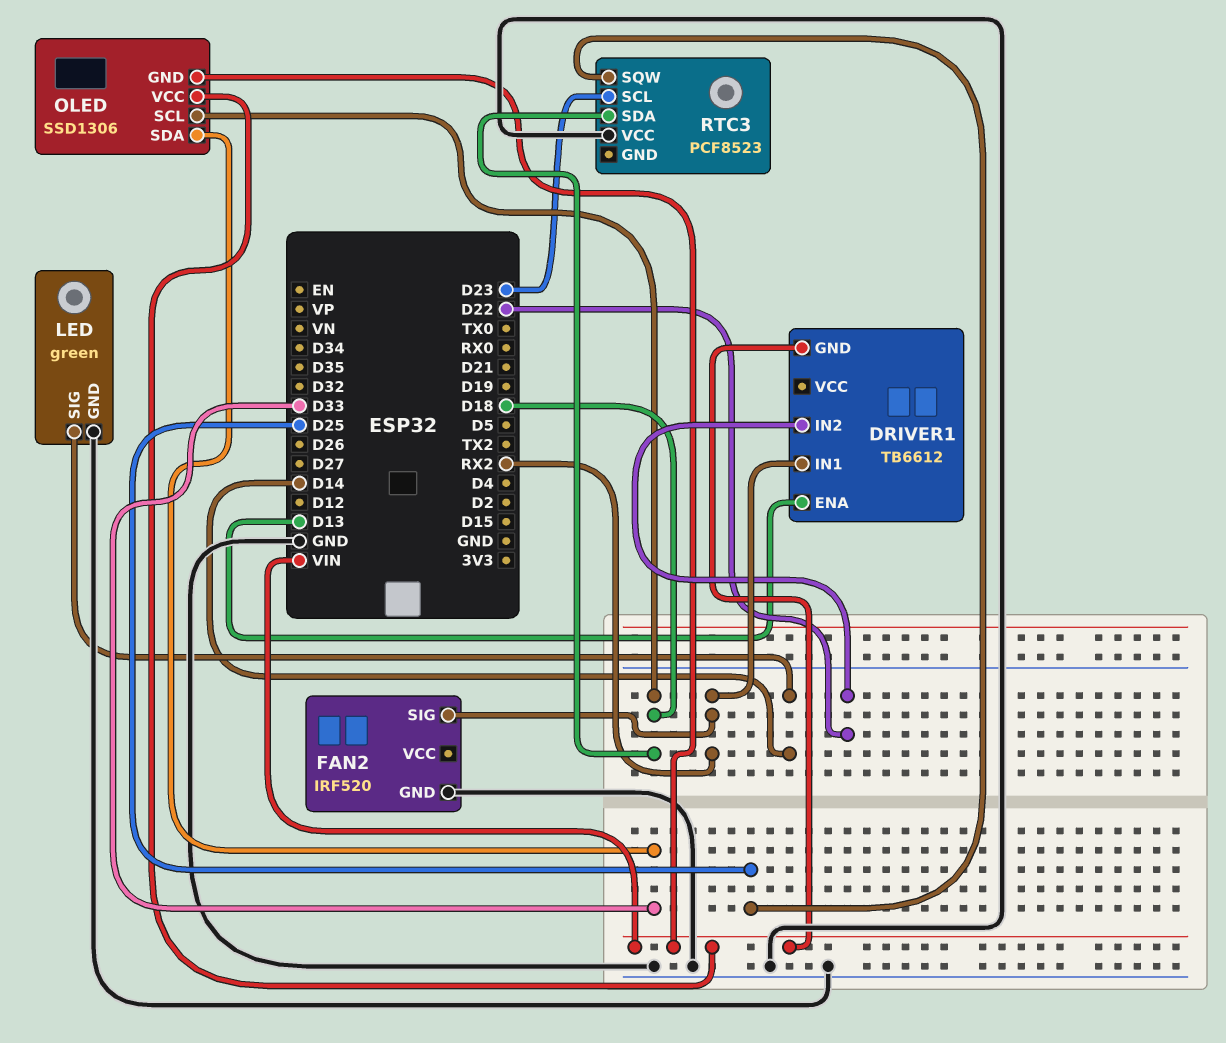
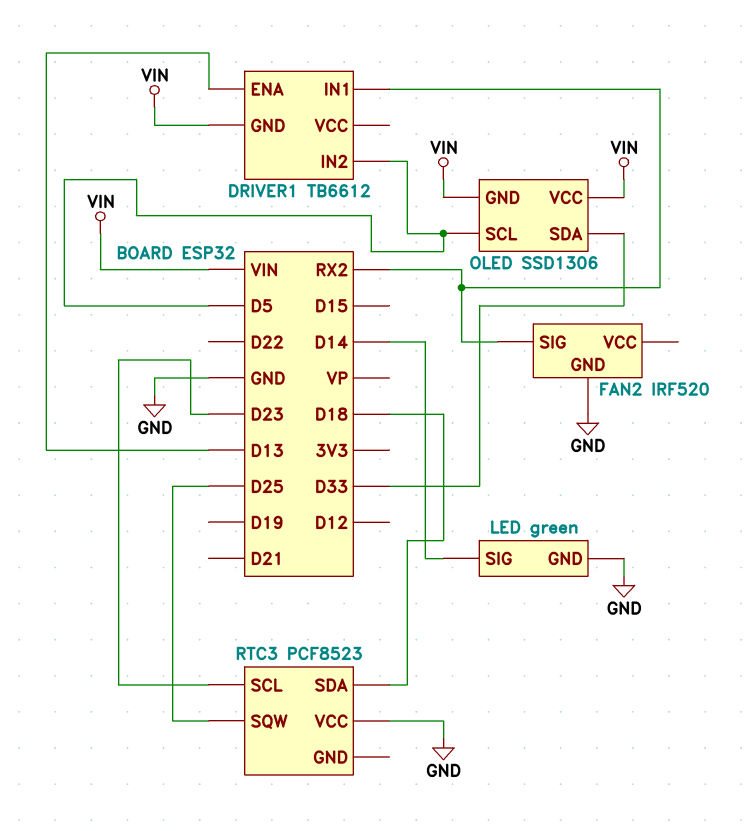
DRIVER1 pin IN2: D22 -> D5
OLED pin SCL: D18 -> D5

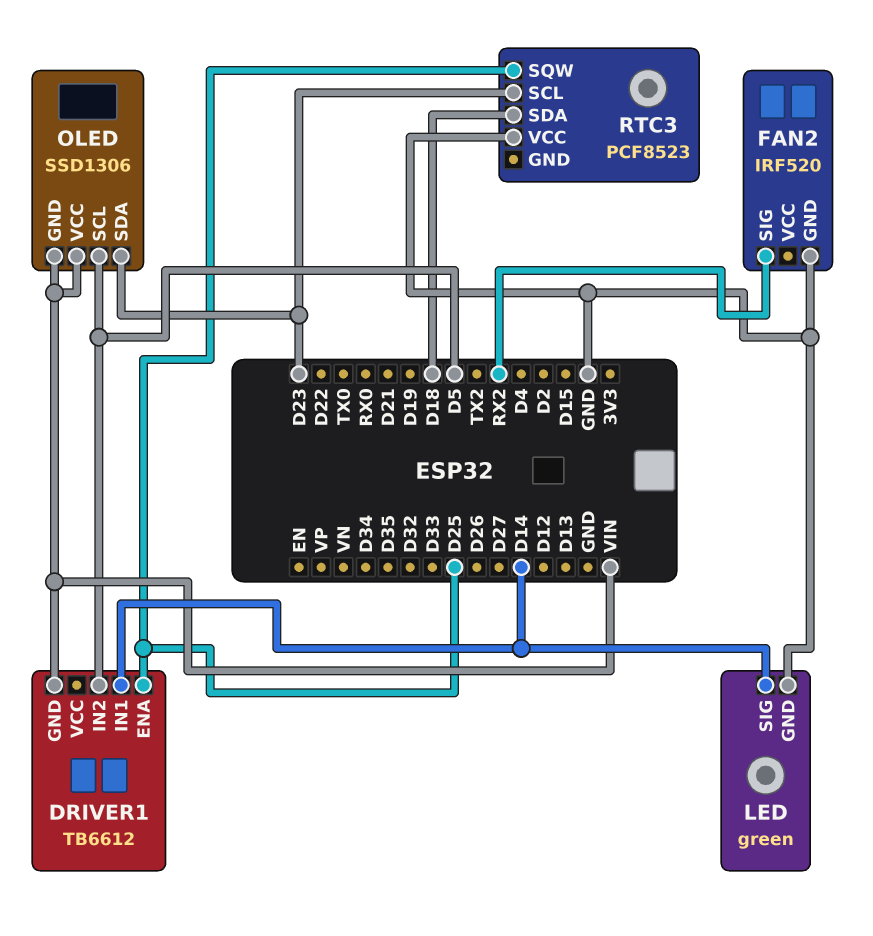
DRIVER1 pin ENA: D13 -> D25
DRIVER1 pin IN1: RX2 -> D14
OLED pin SDA: D33 -> D23

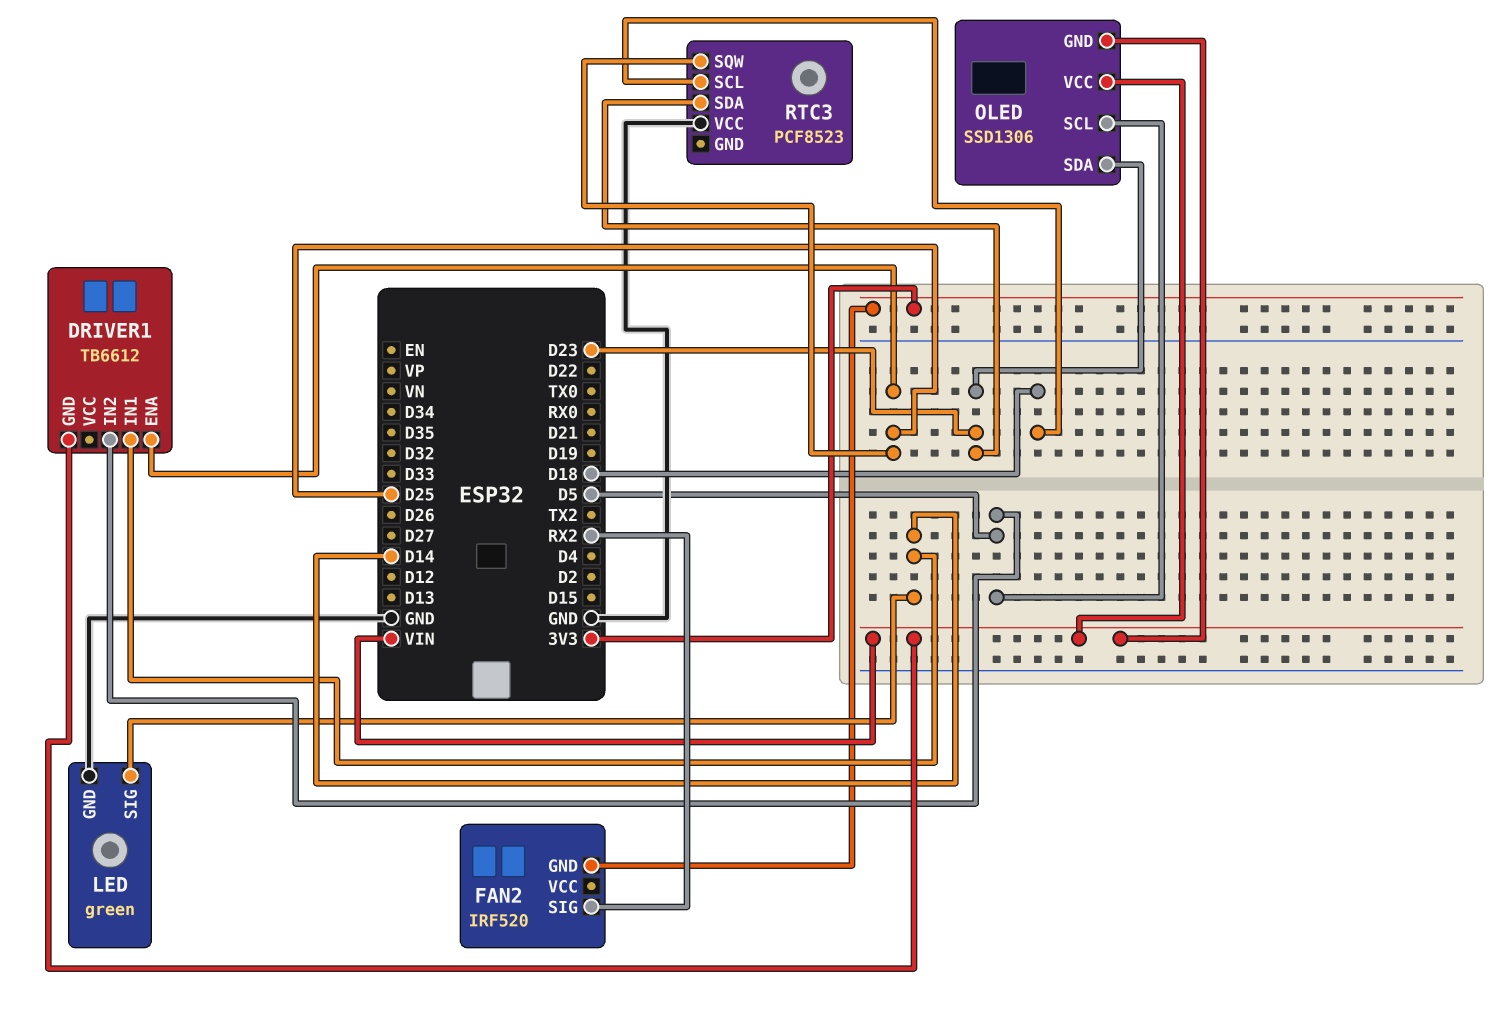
FAN2 pin GND: GND -> 3V3
RTC3 pin SCL: D23 -> D18
RTC3 pin SDA: D18 -> D23

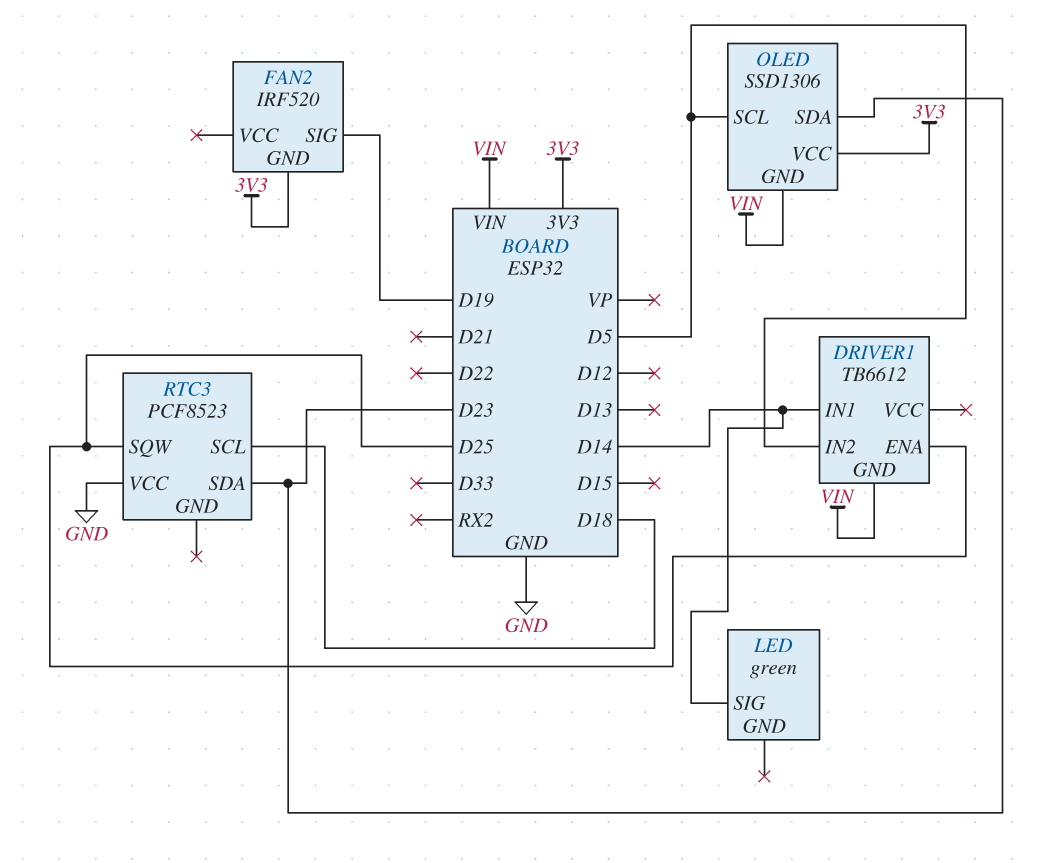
FAN2 pin SIG: RX2 -> D19
LED pin GND: GND -> none
OLED pin VCC: VIN -> 3V3

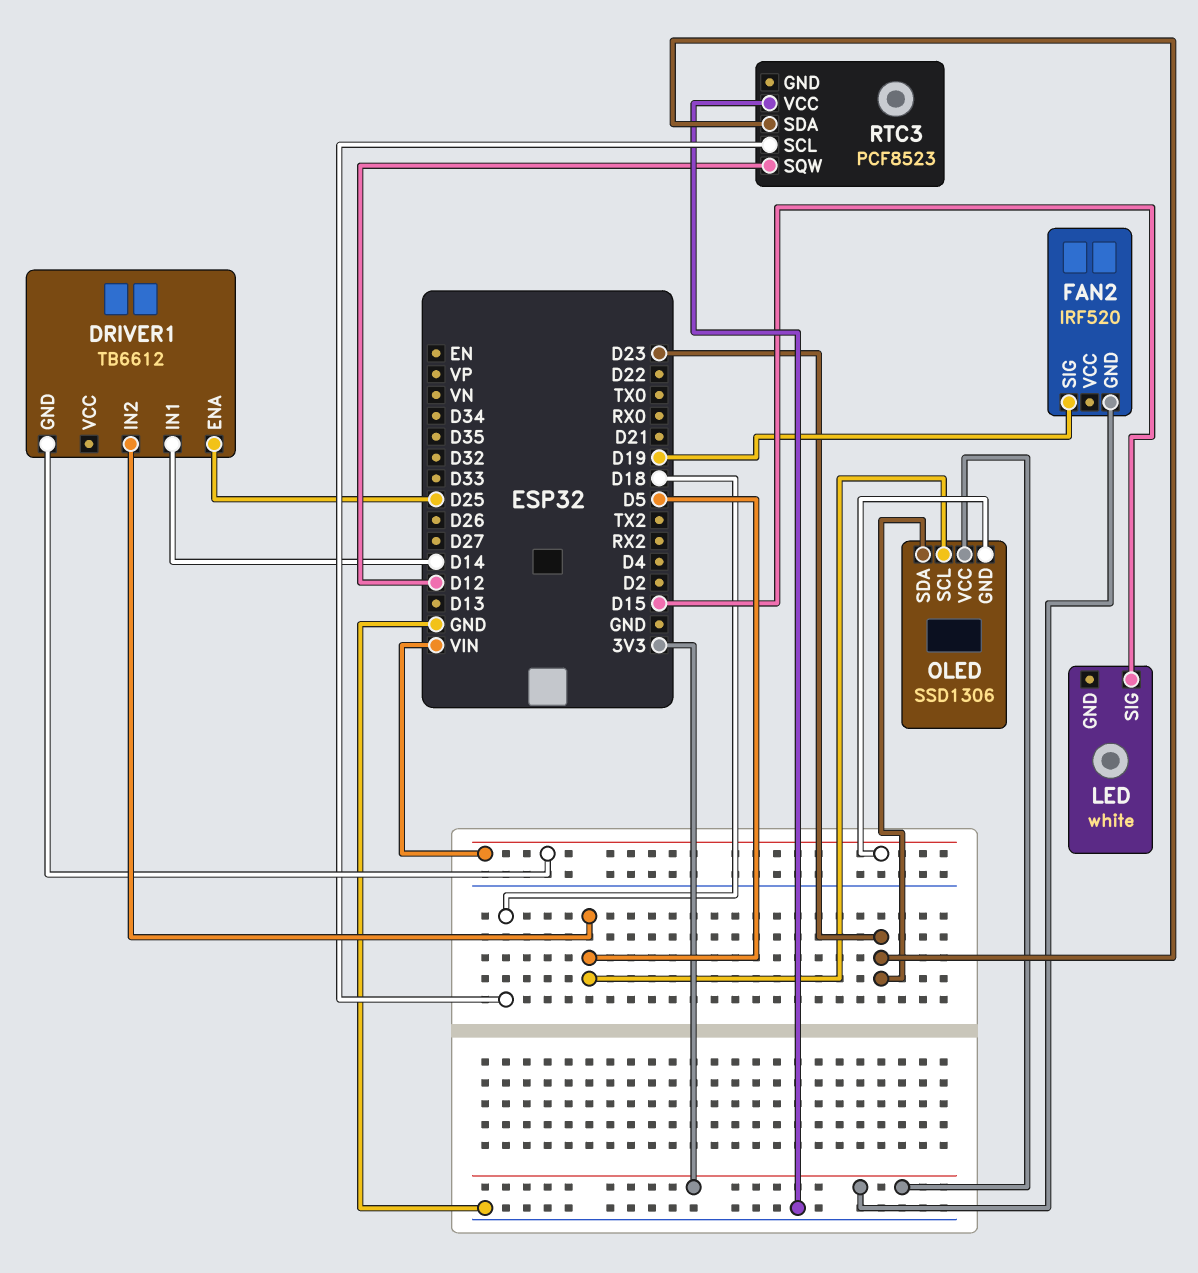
LED: green -> white
LED pin SIG: D14 -> D15
RTC3 pin SQW: D25 -> D12

